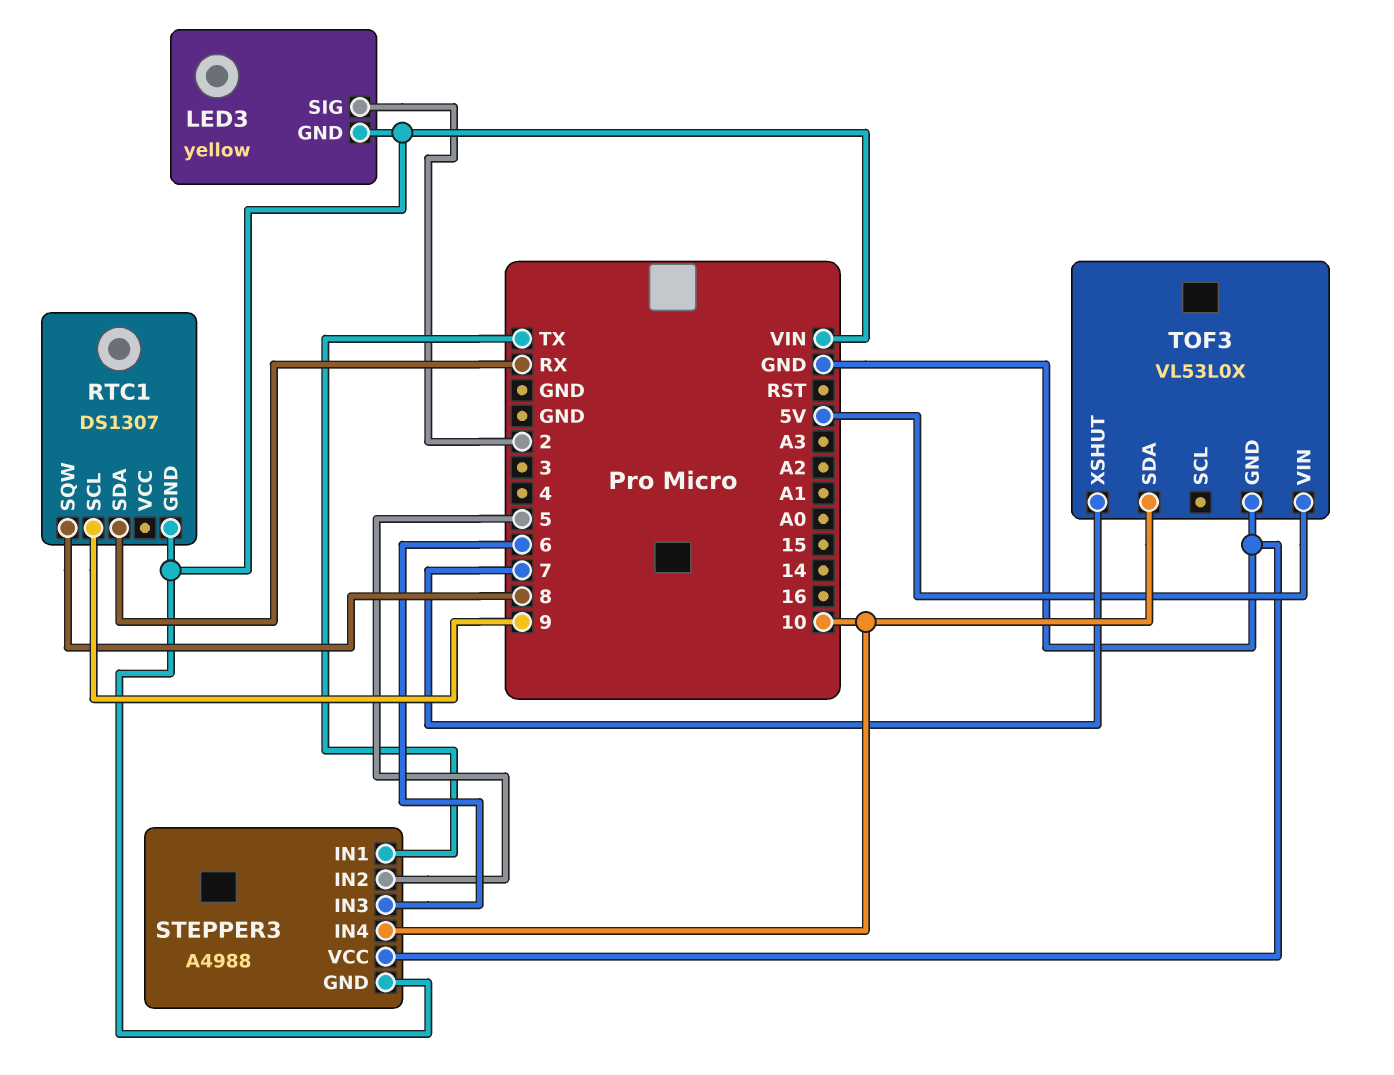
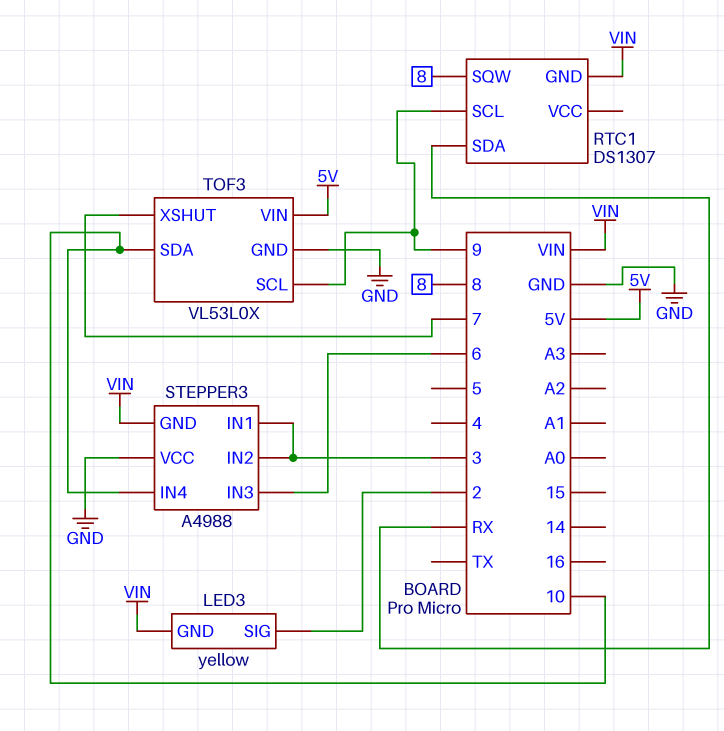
STEPPER3 pin IN1: TX -> 3
STEPPER3 pin IN2: 5 -> 3
TOF3 pin SCL: none -> 9

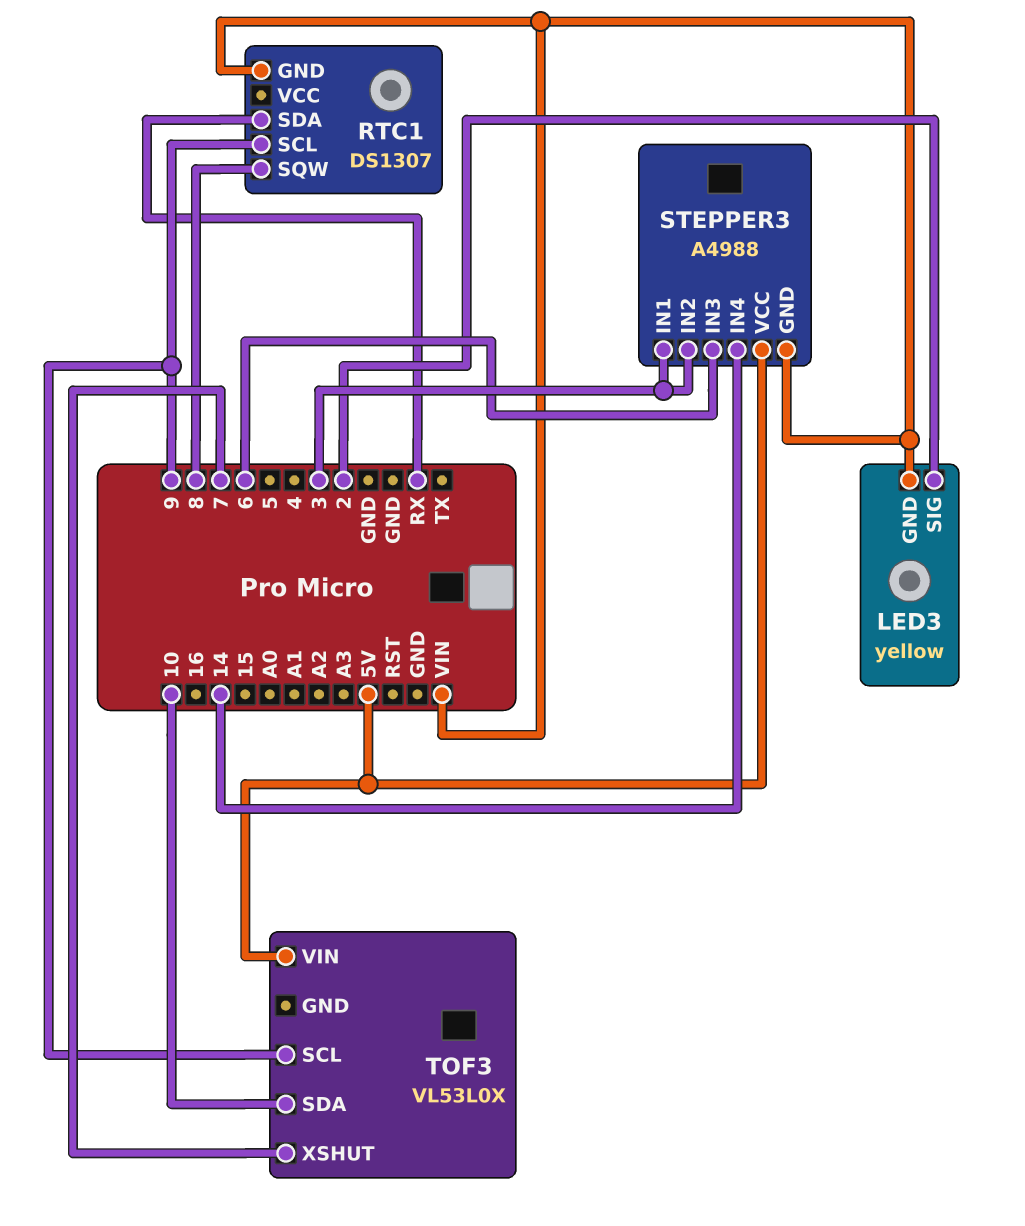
STEPPER3 pin IN4: 10 -> 14
STEPPER3 pin VCC: GND -> 5V
TOF3 pin GND: GND -> none

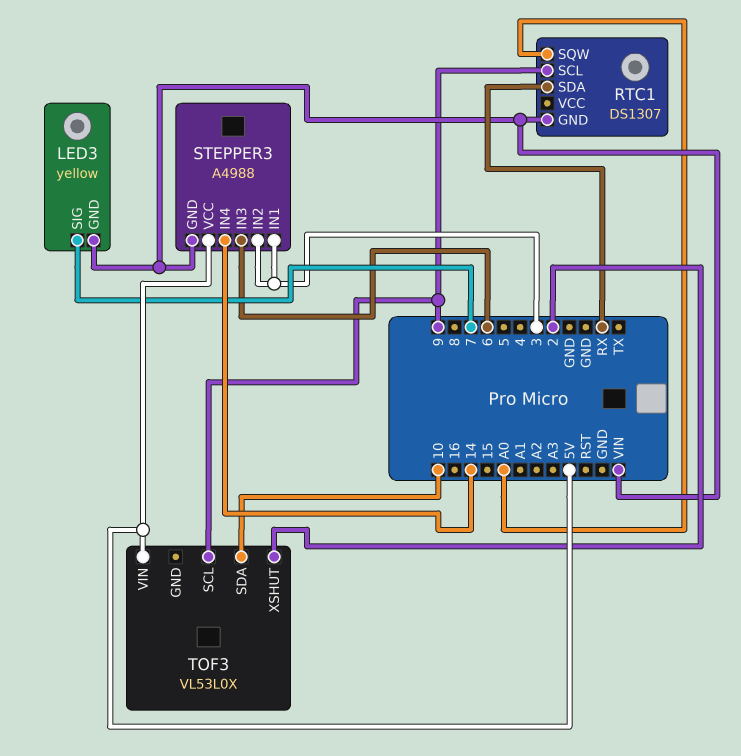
LED3 pin SIG: 2 -> 7
RTC1 pin SQW: 8 -> A0
TOF3 pin XSHUT: 7 -> 2

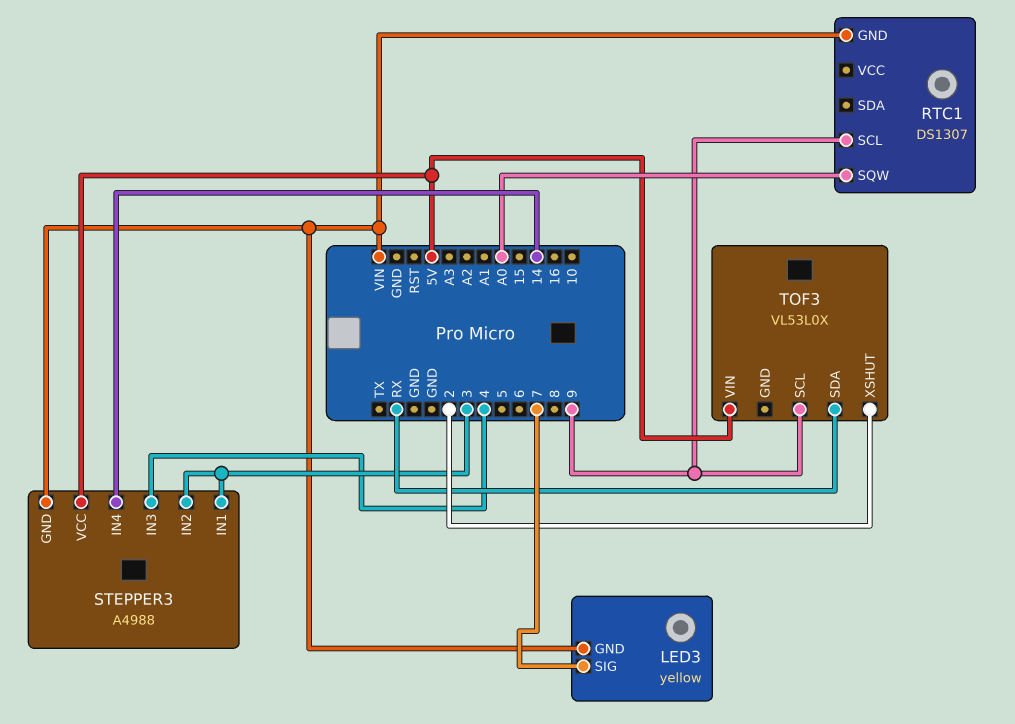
RTC1 pin SDA: RX -> none
STEPPER3 pin IN3: 6 -> 4
TOF3 pin SDA: 10 -> RX

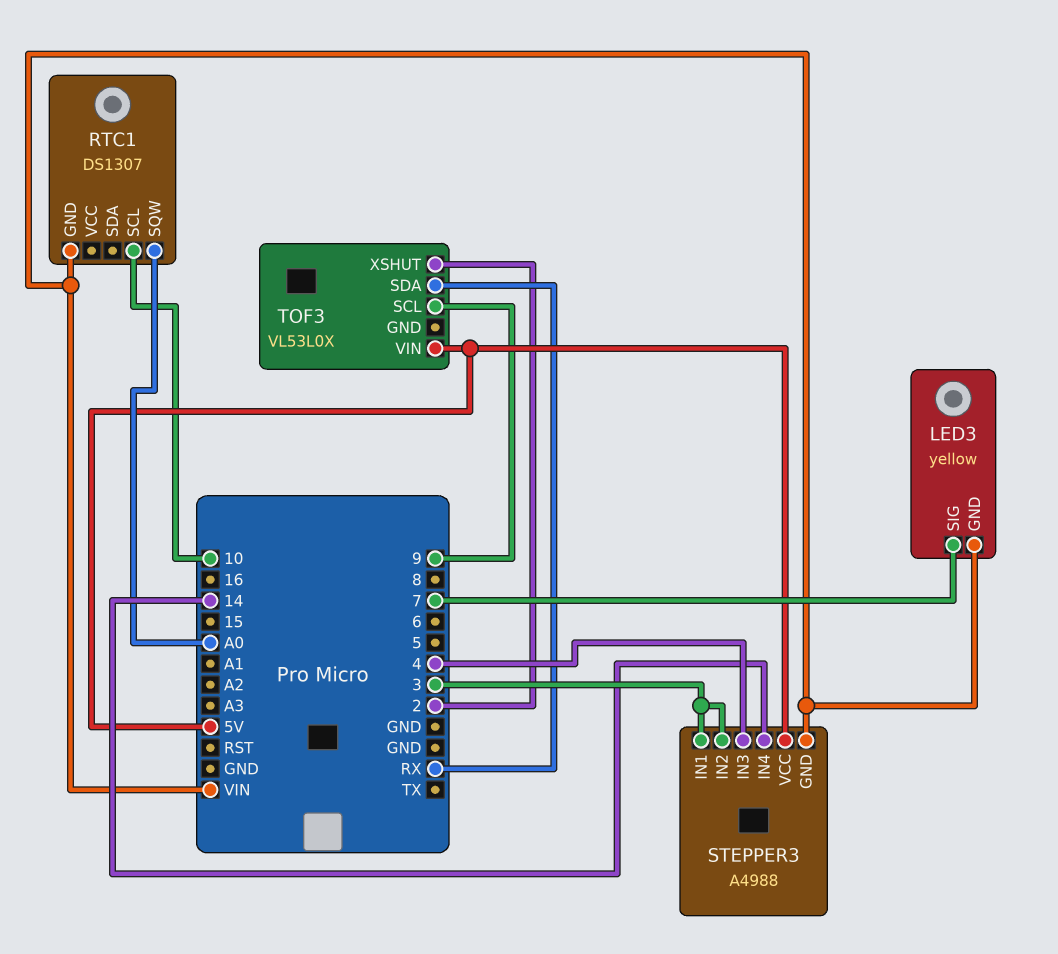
RTC1 pin SCL: 9 -> 10

